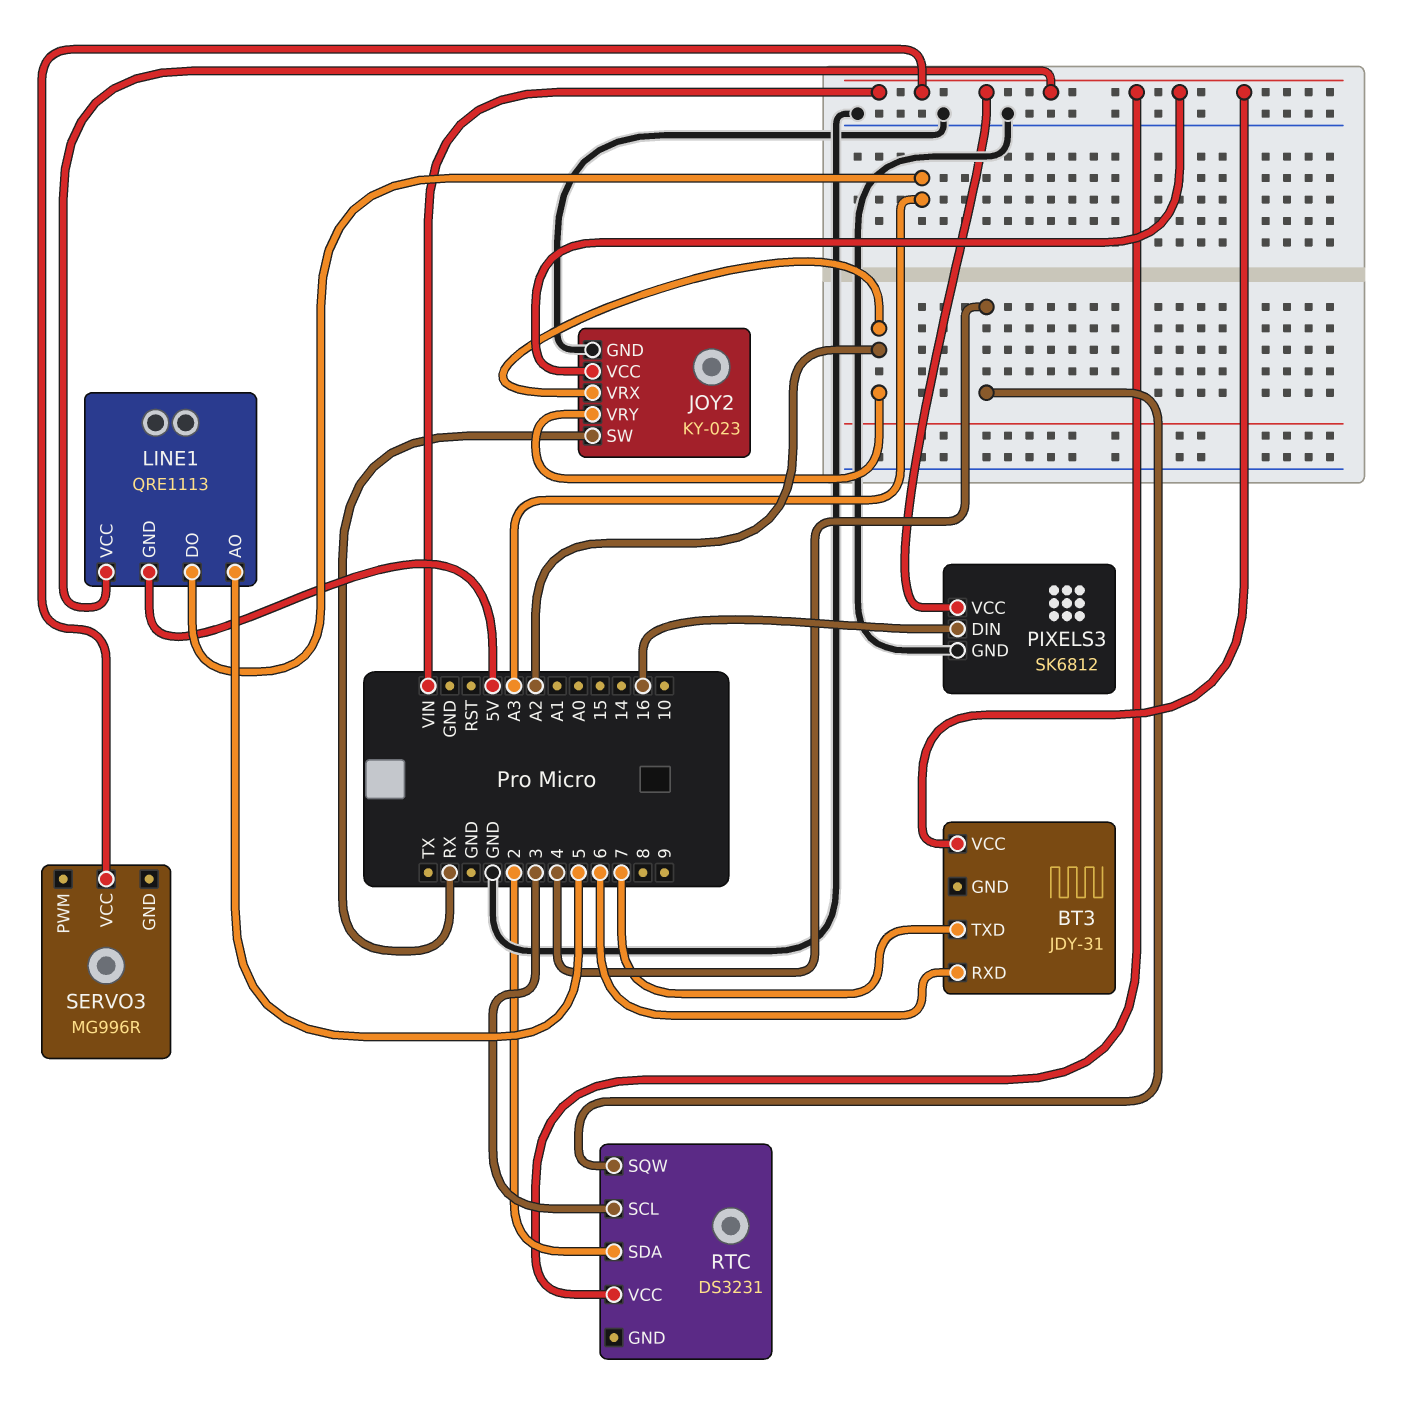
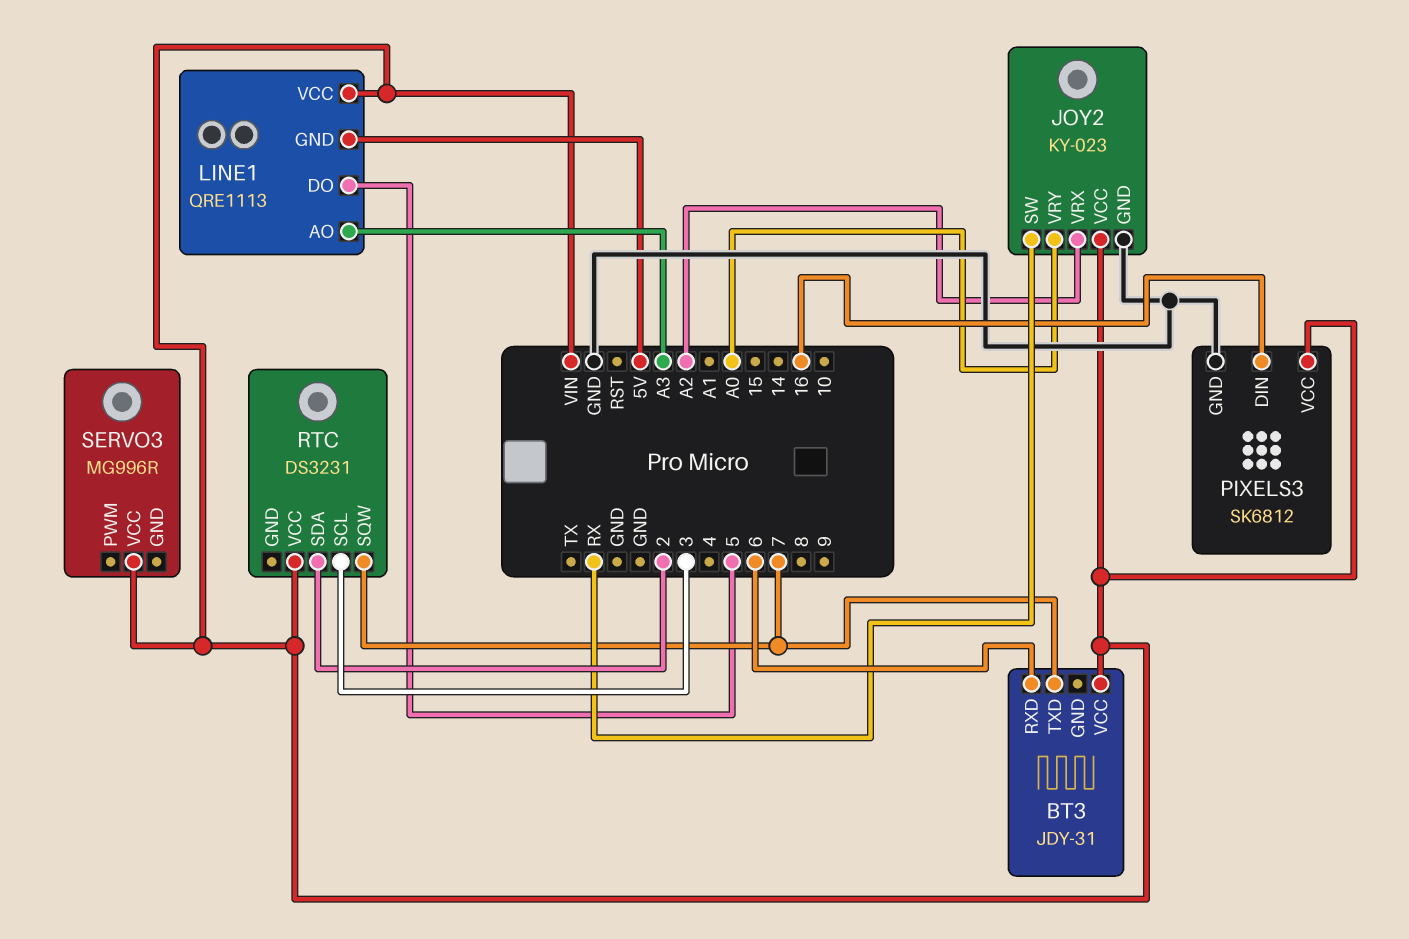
JOY2 pin VRY: A2 -> A0
LINE1 pin AO: 5 -> A3
LINE1 pin DO: A3 -> 5
RTC pin SQW: 4 -> 7

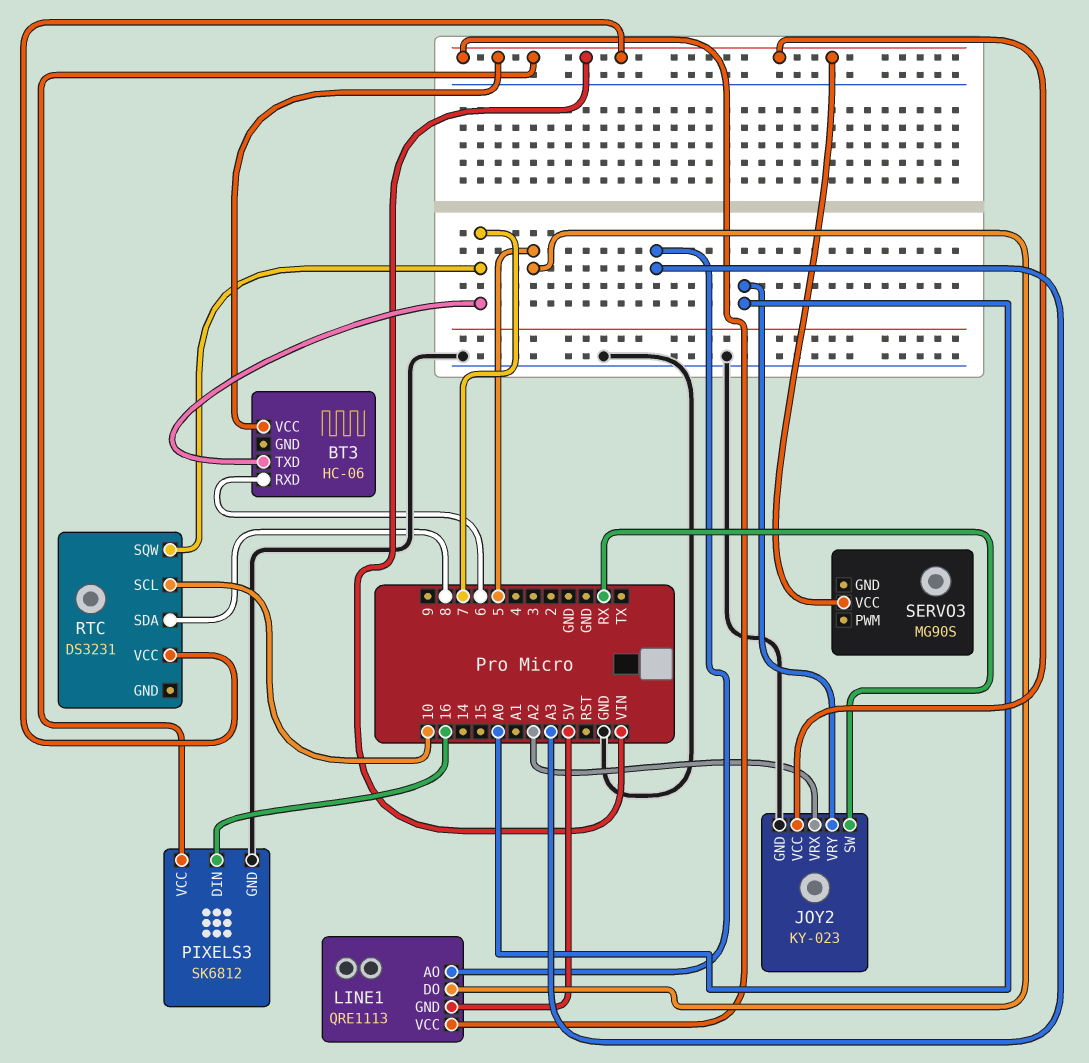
BT3: JDY-31 -> HC-06
RTC pin SCL: 3 -> 10
RTC pin SDA: 2 -> 8
SERVO3: MG996R -> MG90S

